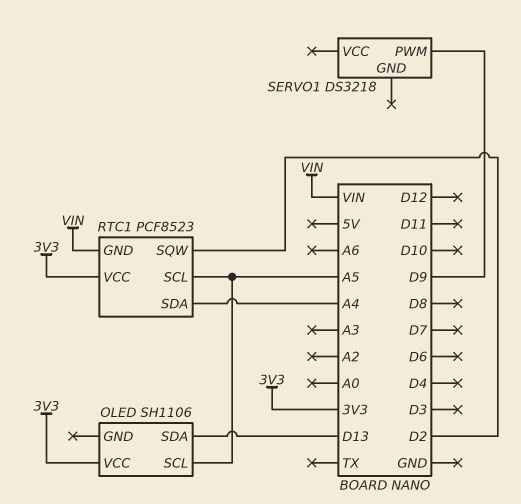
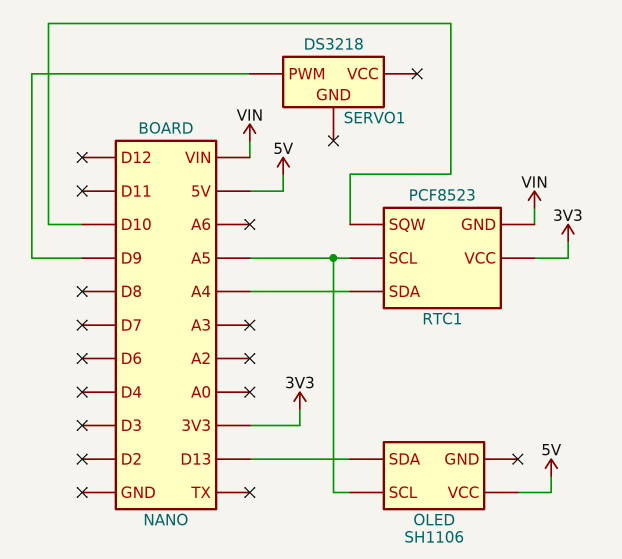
OLED pin VCC: 3V3 -> 5V
RTC1 pin SQW: D2 -> D10

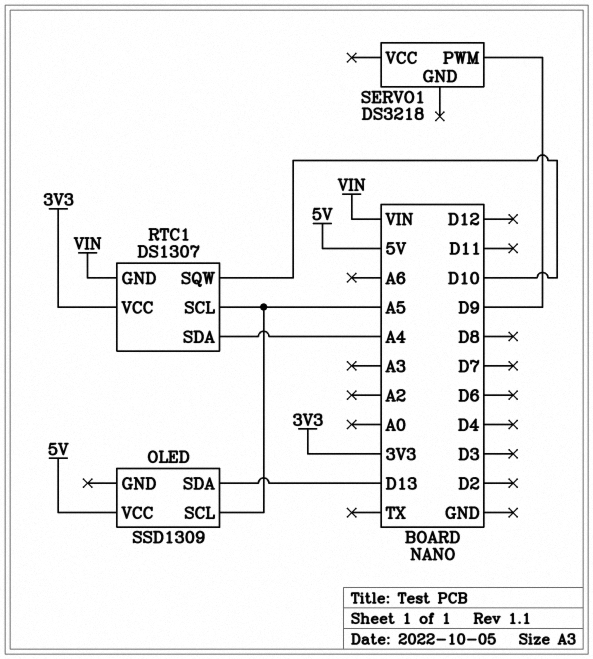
OLED: SH1106 -> SSD1309
RTC1: PCF8523 -> DS1307

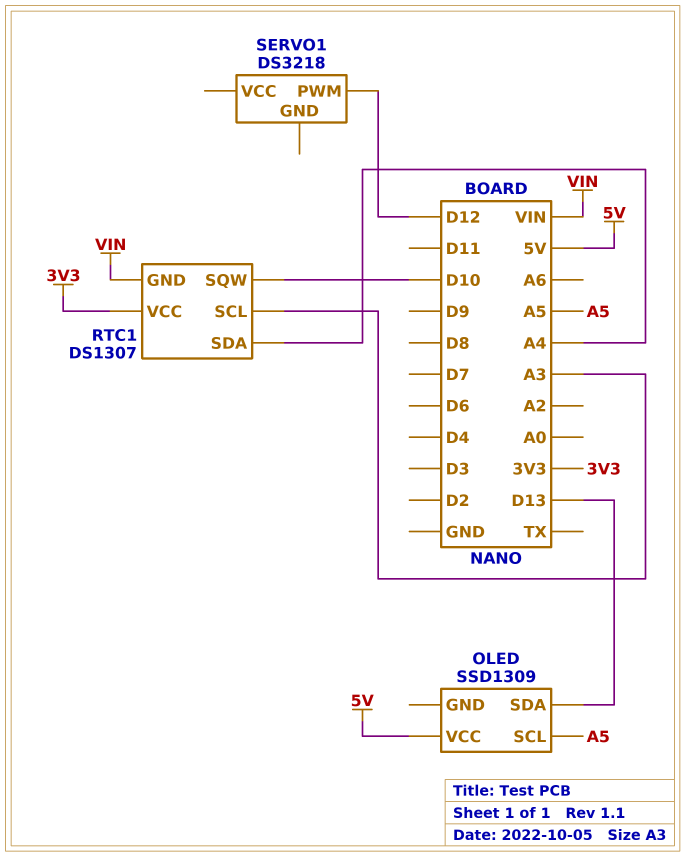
RTC1 pin SCL: A5 -> A3
SERVO1 pin PWM: D9 -> D12

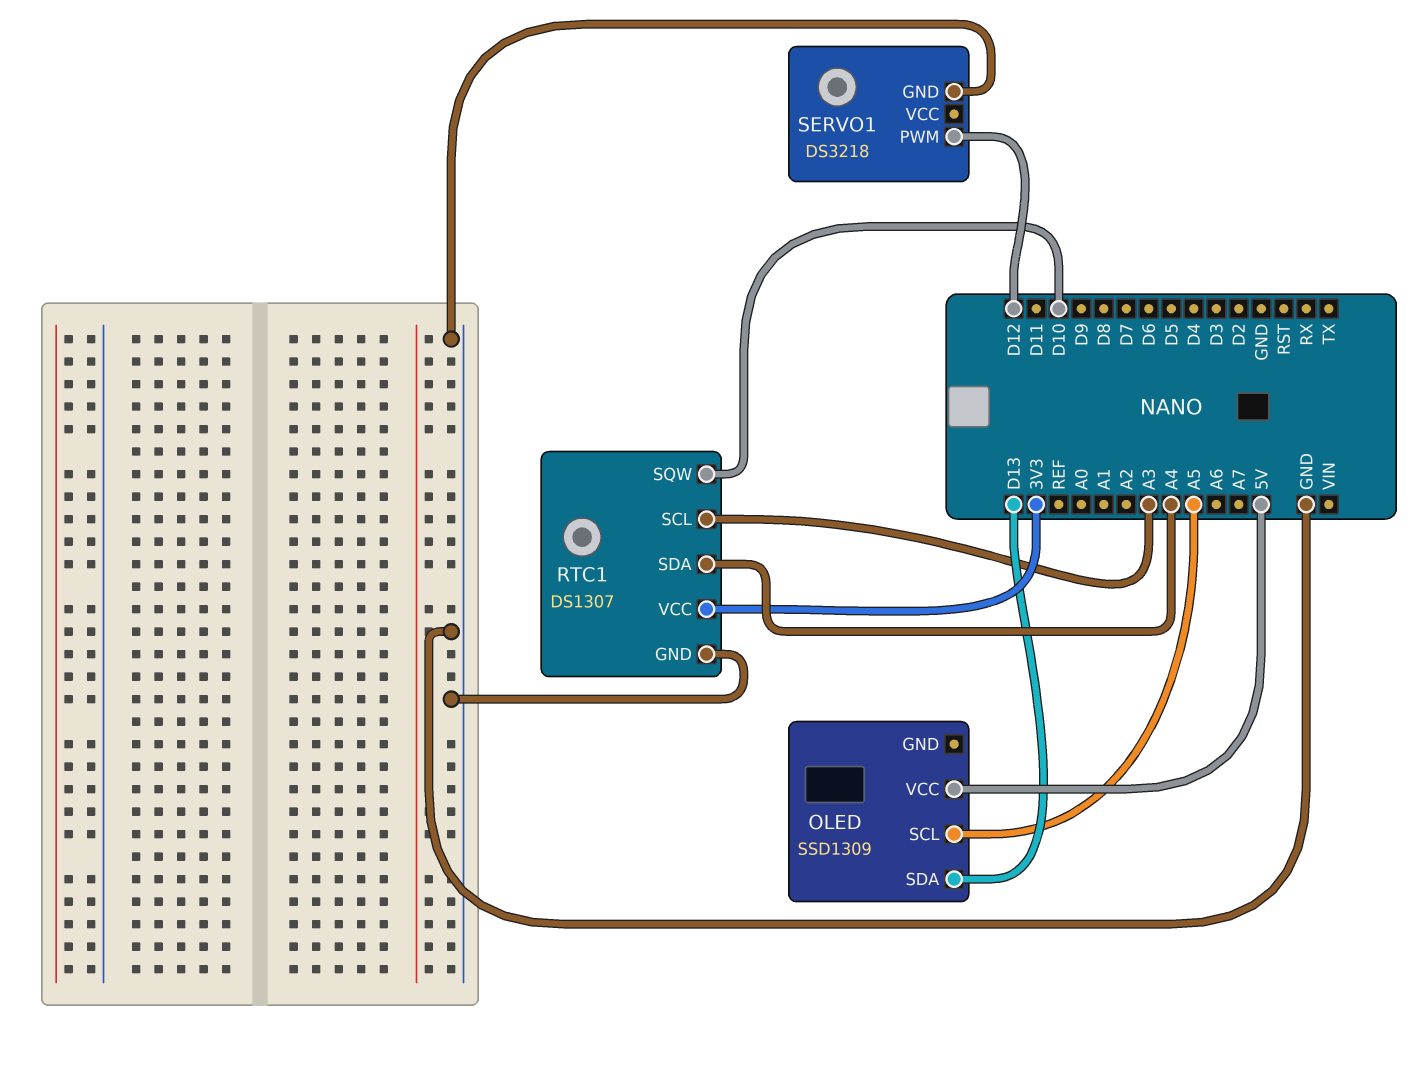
RTC1 pin GND: VIN -> GND
SERVO1 pin GND: none -> GND

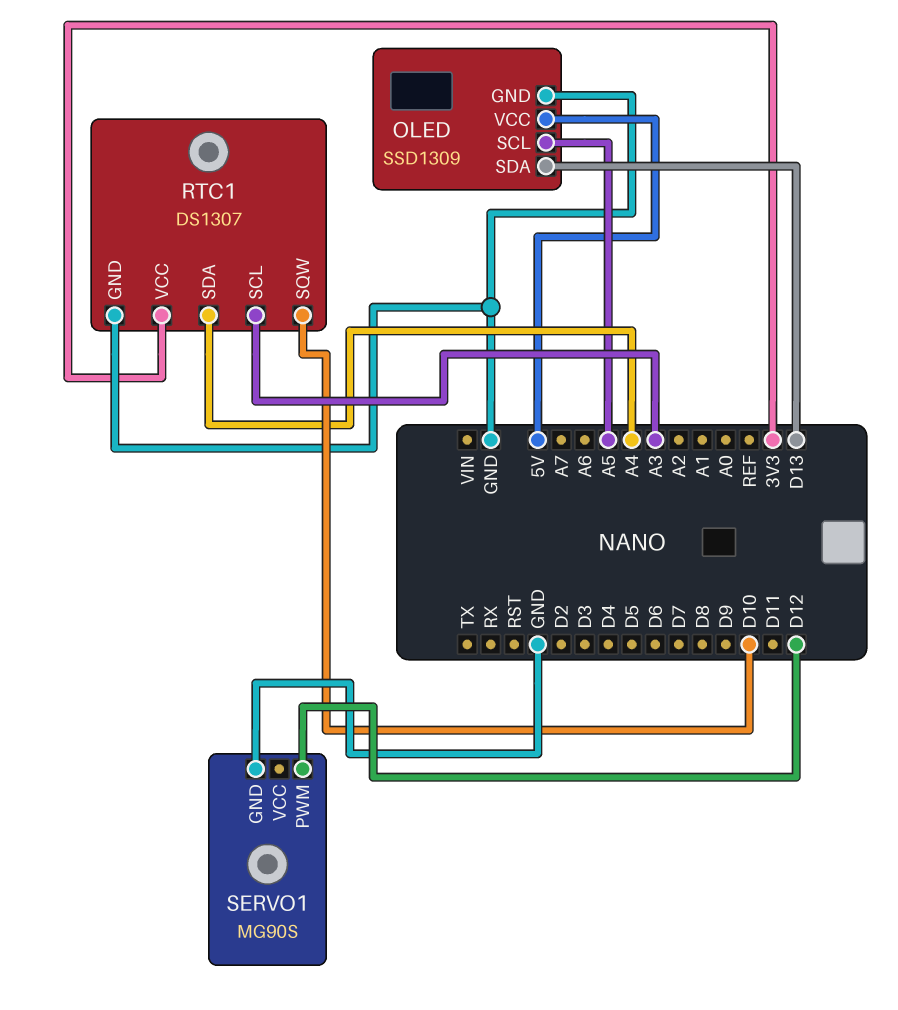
OLED pin GND: none -> GND
SERVO1: DS3218 -> MG90S

